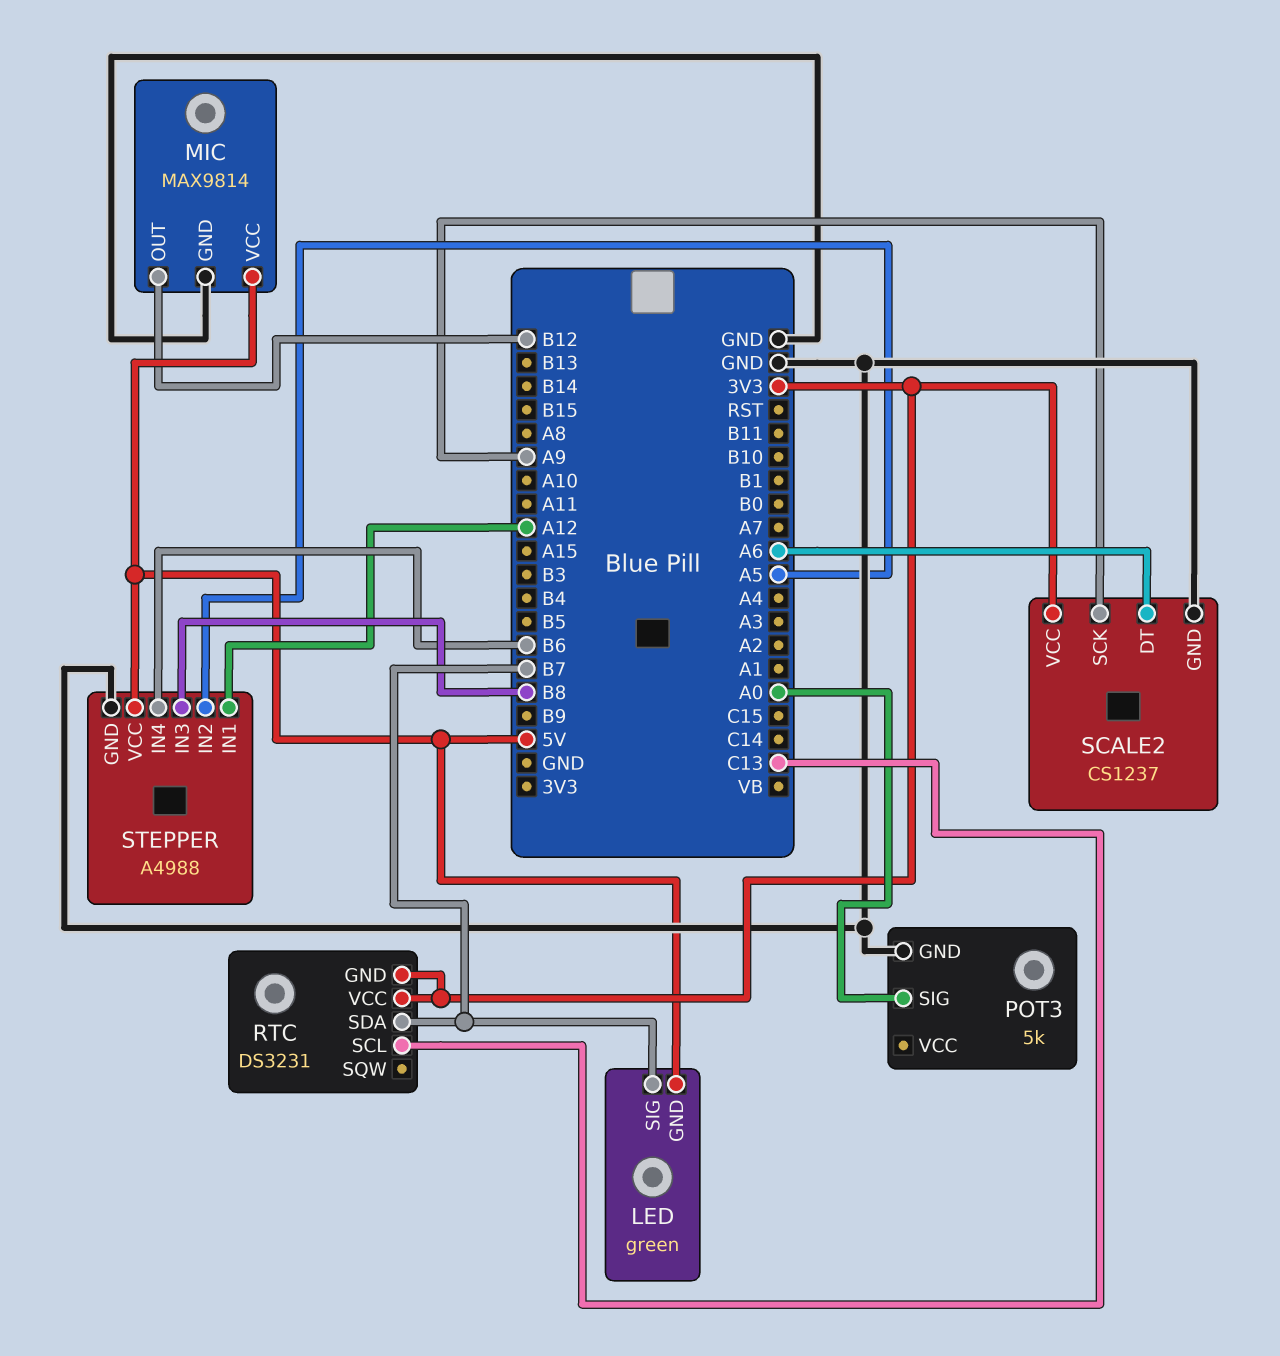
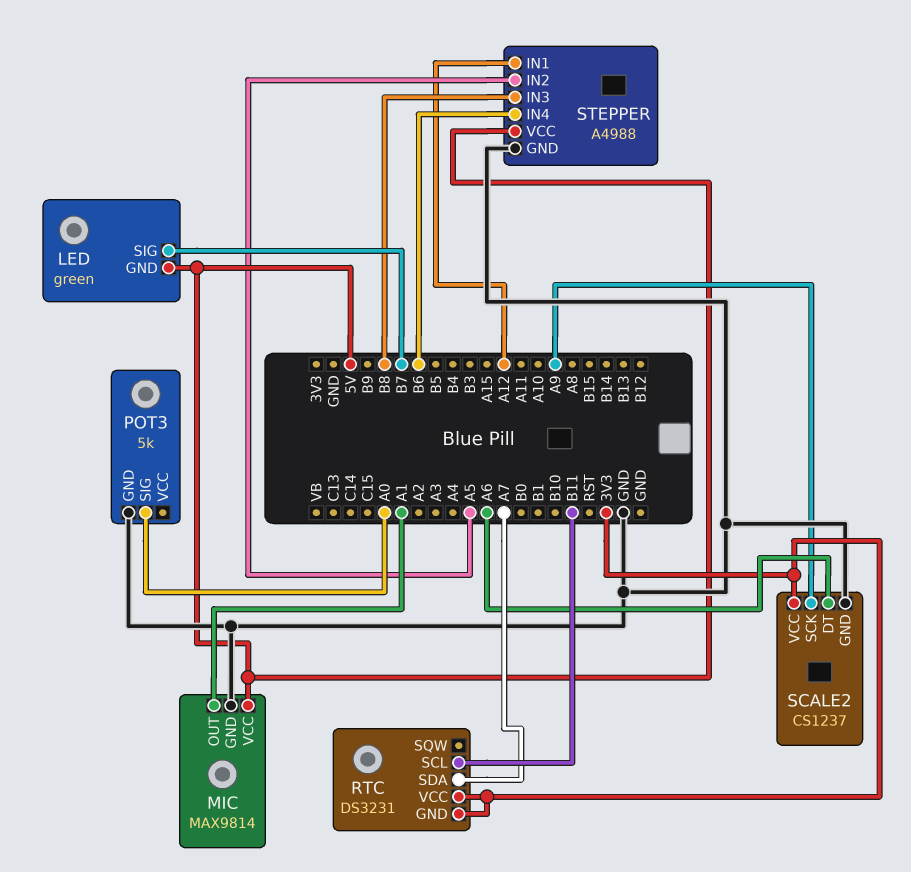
MIC pin OUT: B12 -> A1
RTC pin SCL: C13 -> B11
RTC pin SDA: B7 -> A7

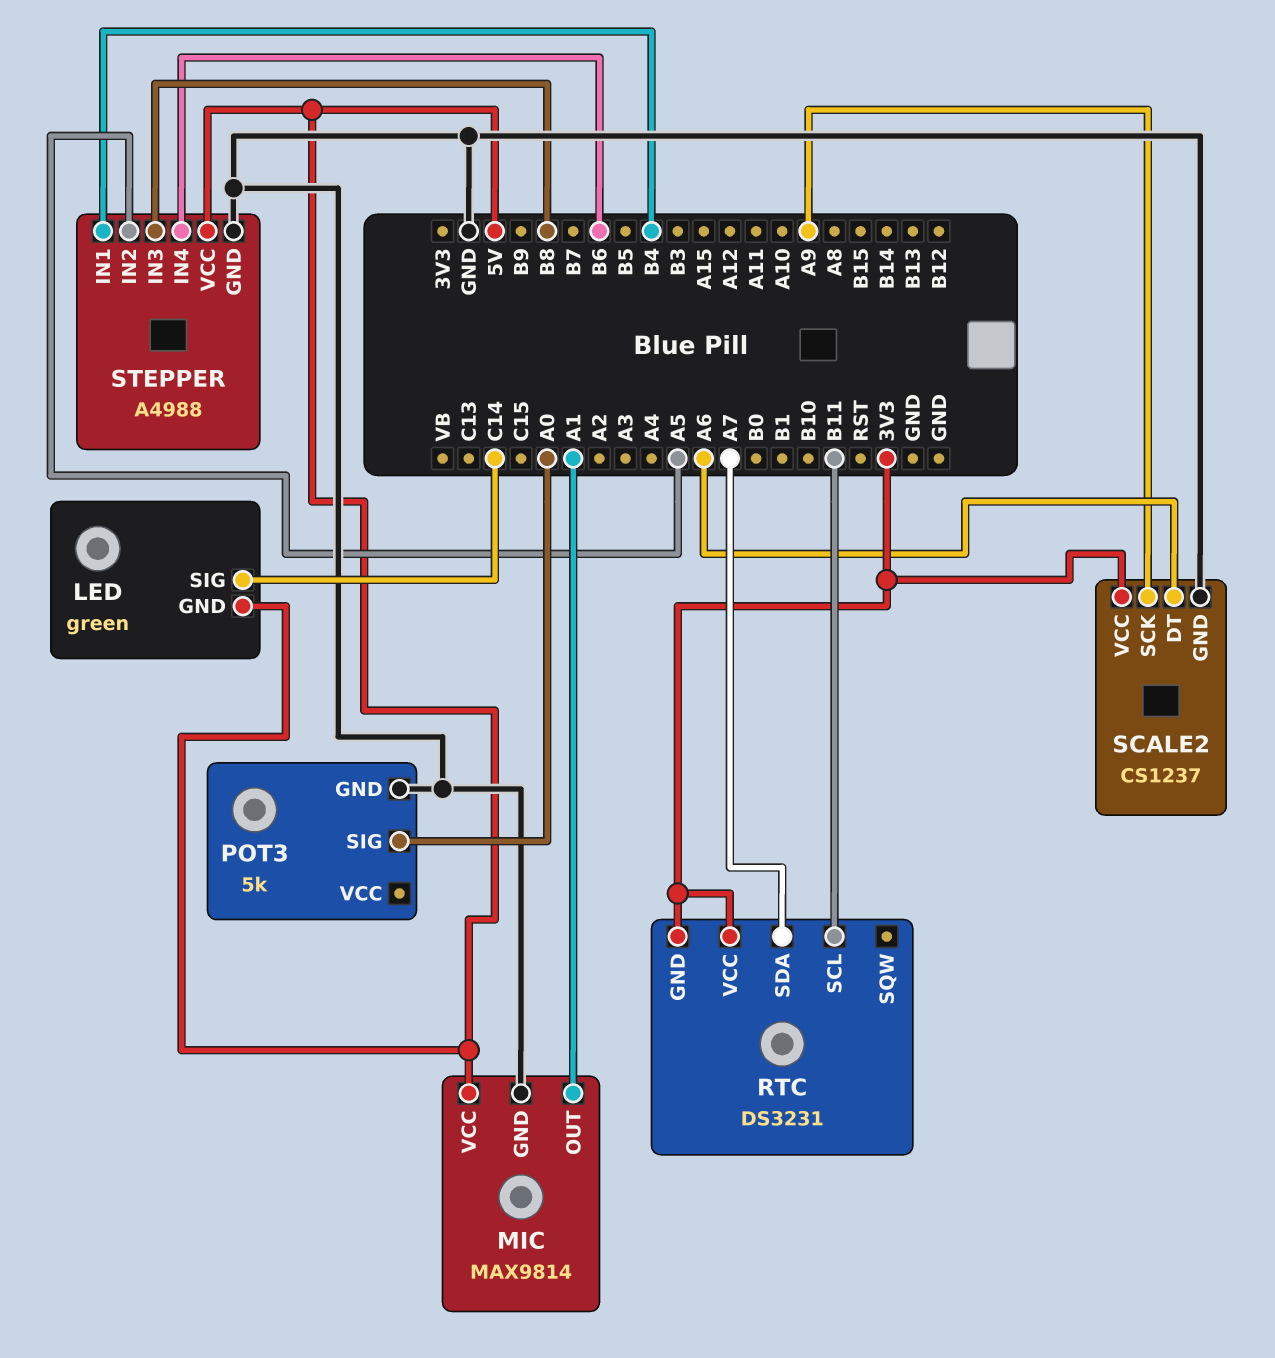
LED pin SIG: B7 -> C14
STEPPER pin IN1: A12 -> B4

